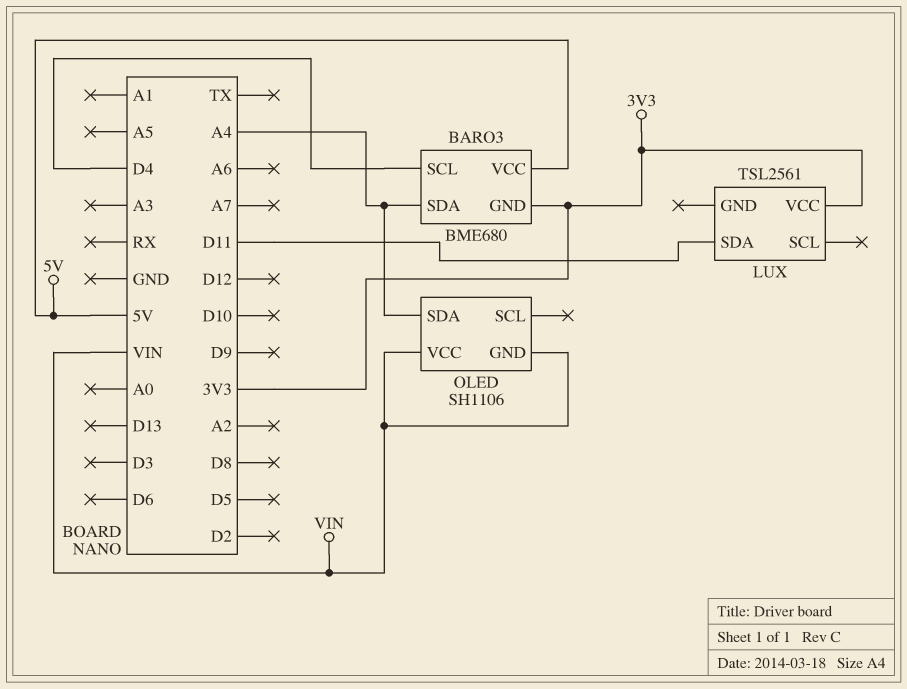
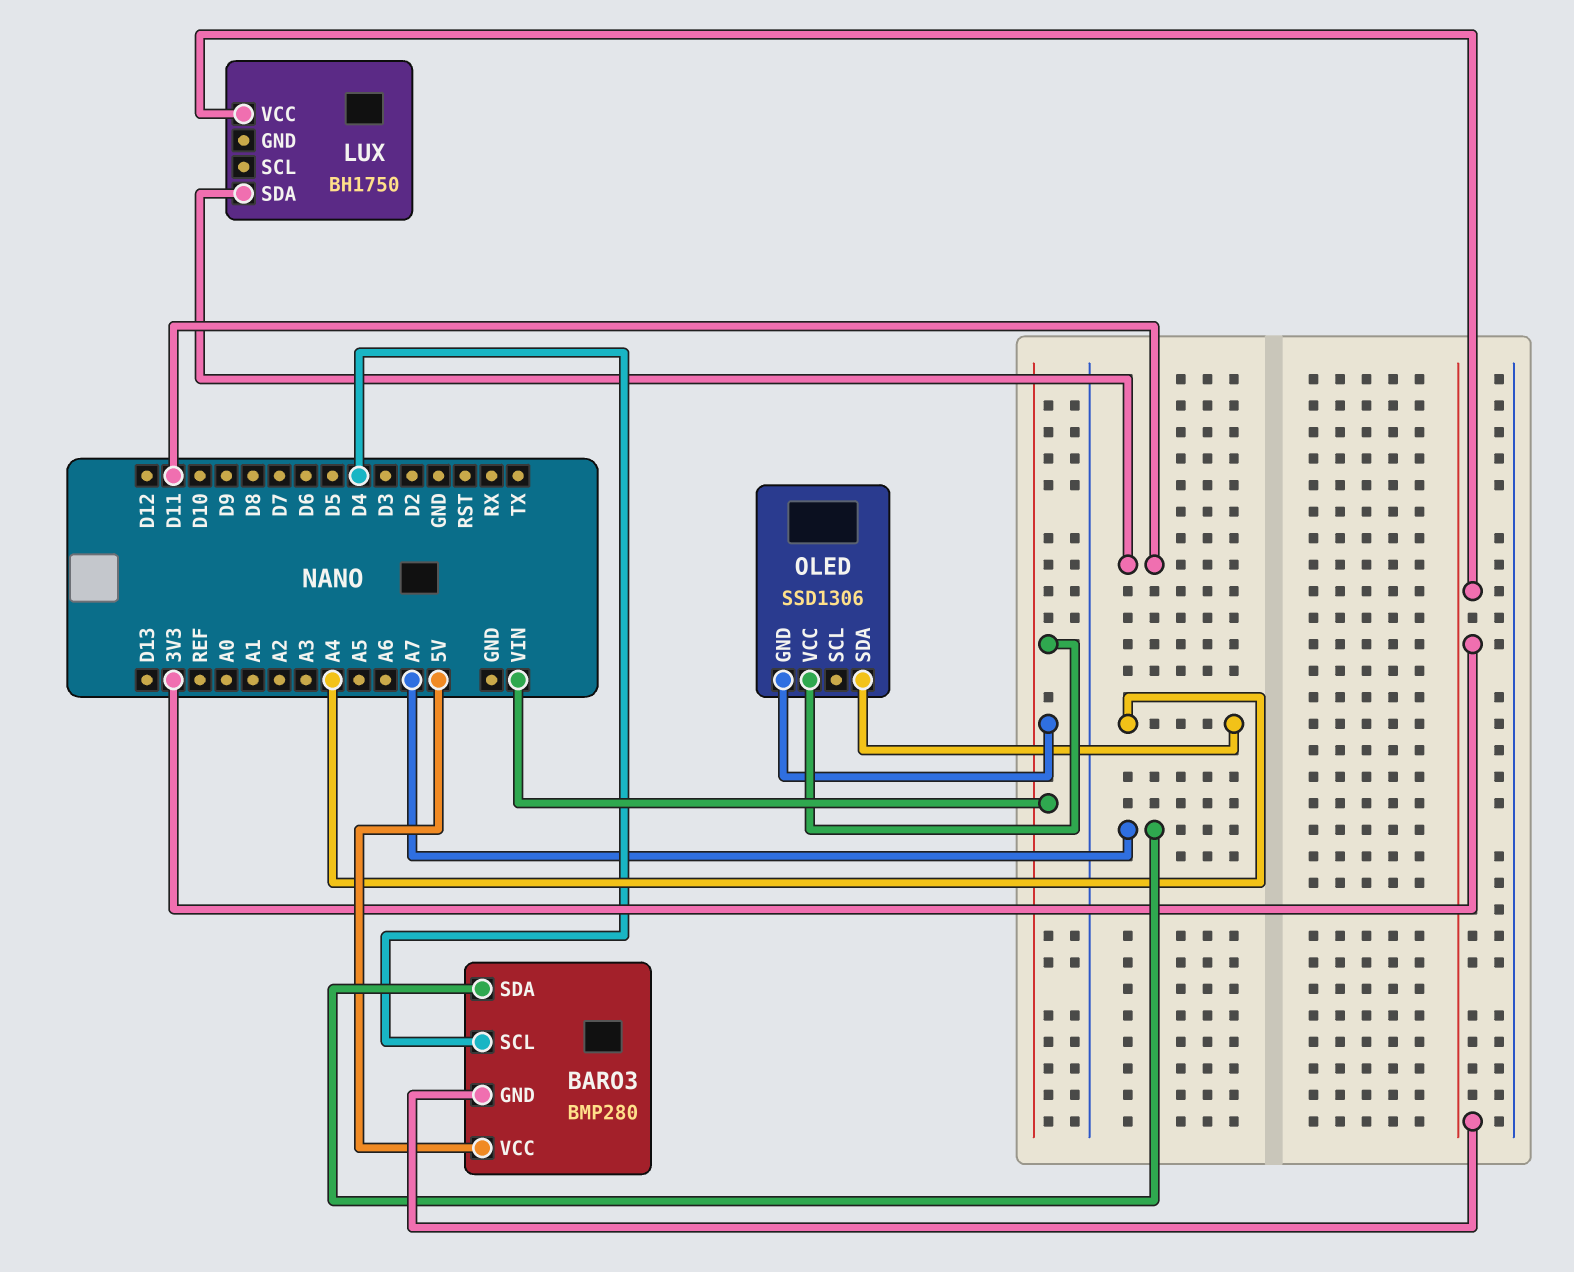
BARO3: BME680 -> BMP280
BARO3 pin SDA: A4 -> A7
LUX: TSL2561 -> BH1750
OLED: SH1106 -> SSD1306

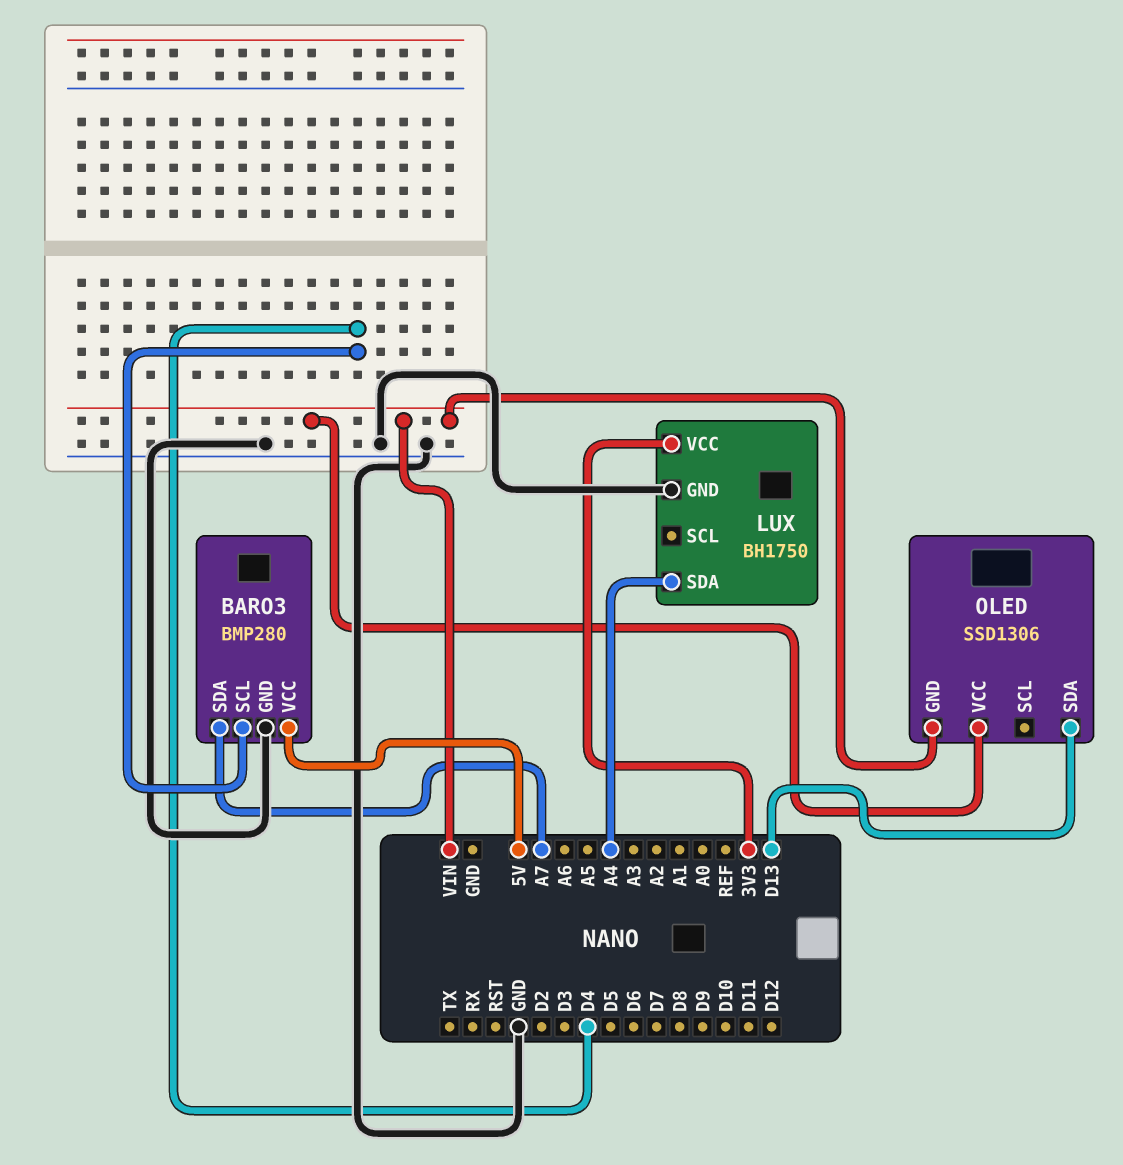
BARO3 pin GND: 3V3 -> GND
LUX pin GND: none -> GND
LUX pin SDA: D11 -> A4
OLED pin SDA: A4 -> D13

